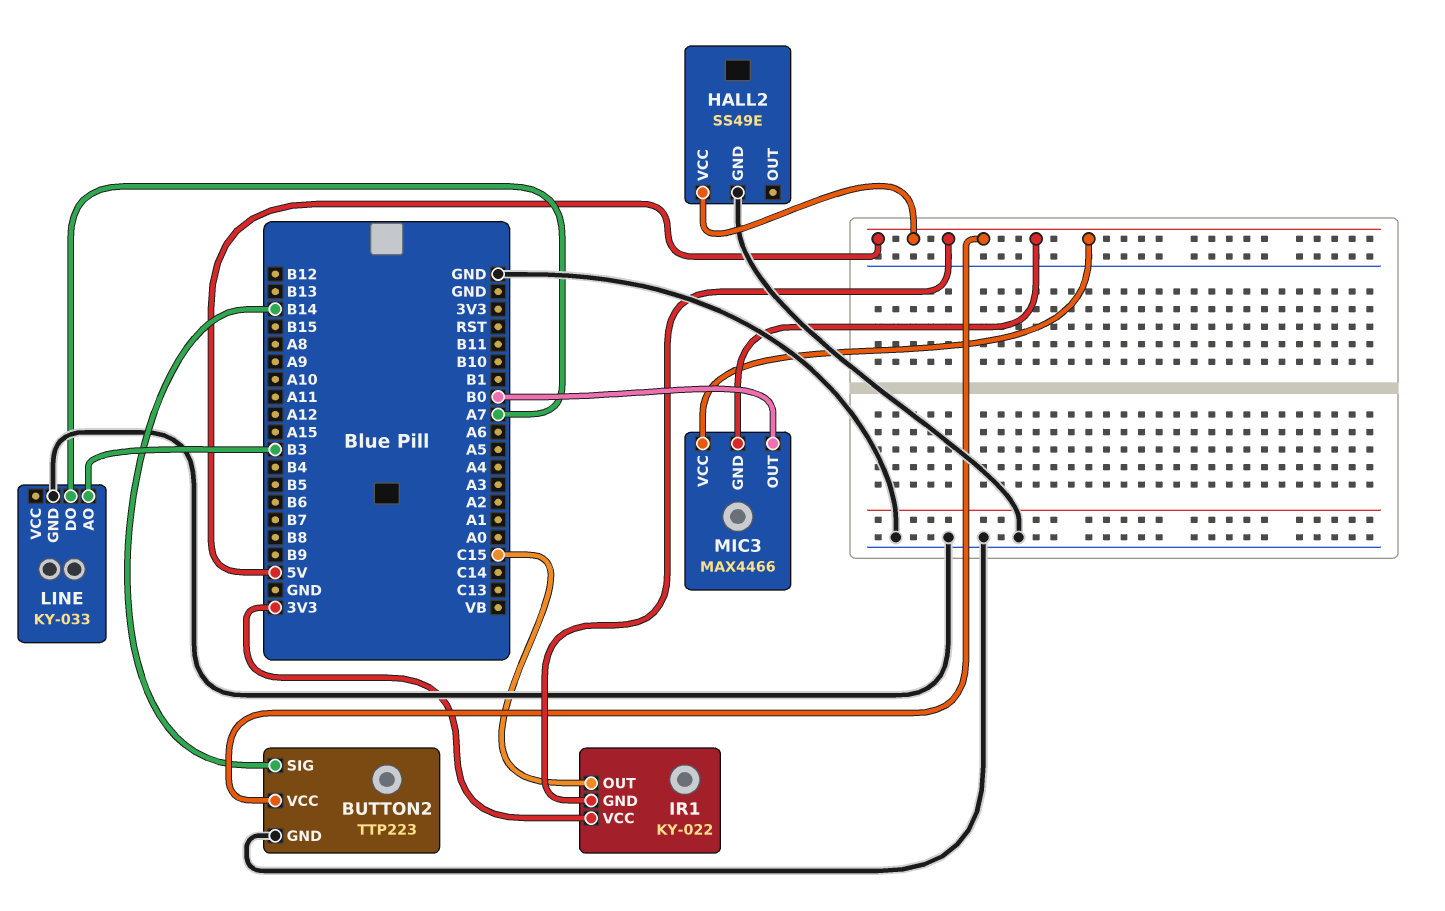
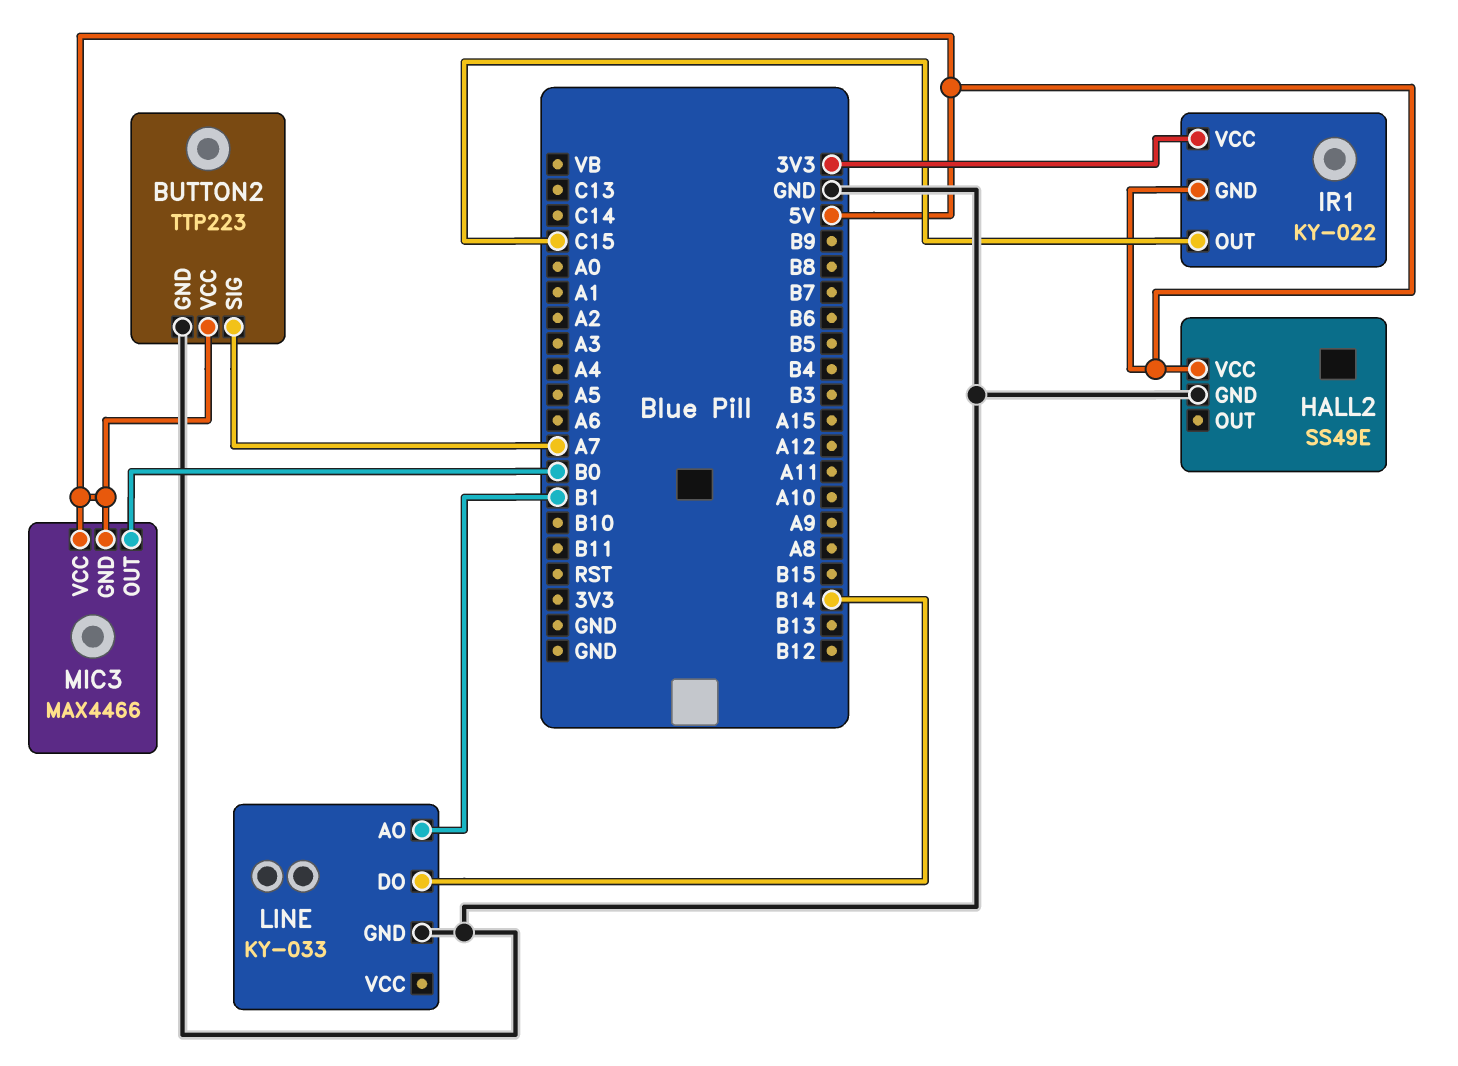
BUTTON2 pin SIG: B14 -> A7
LINE pin AO: B3 -> B1
LINE pin DO: A7 -> B14

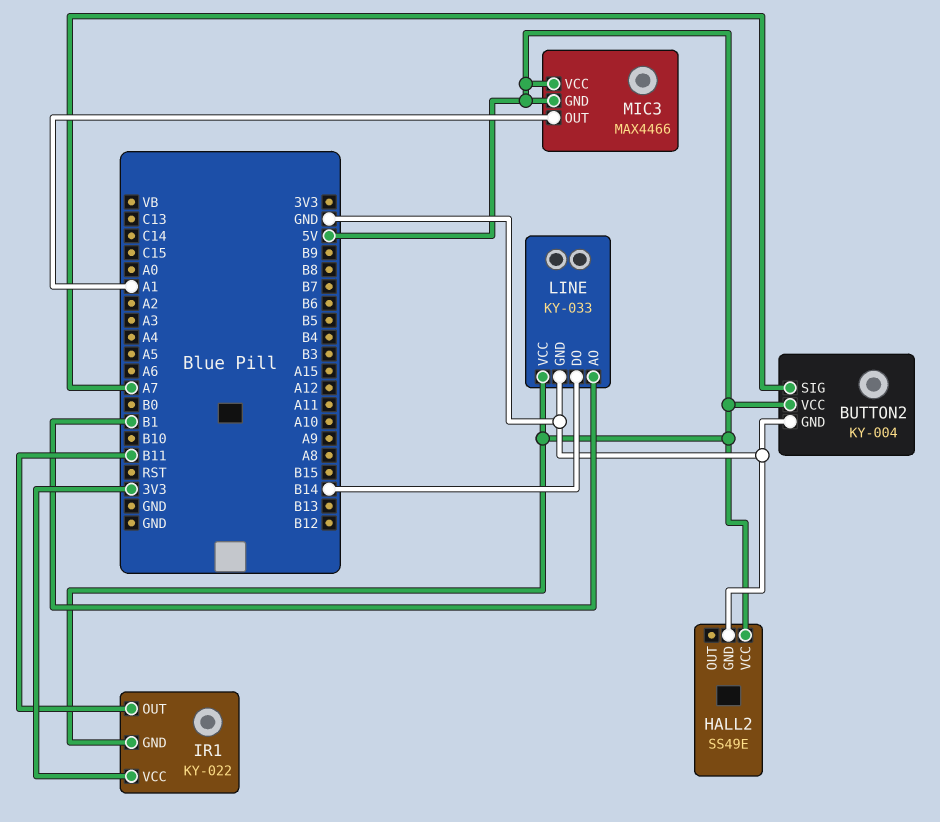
BUTTON2: TTP223 -> KY-004
IR1 pin OUT: C15 -> B11
LINE pin VCC: none -> 5V
MIC3 pin OUT: B0 -> A1

